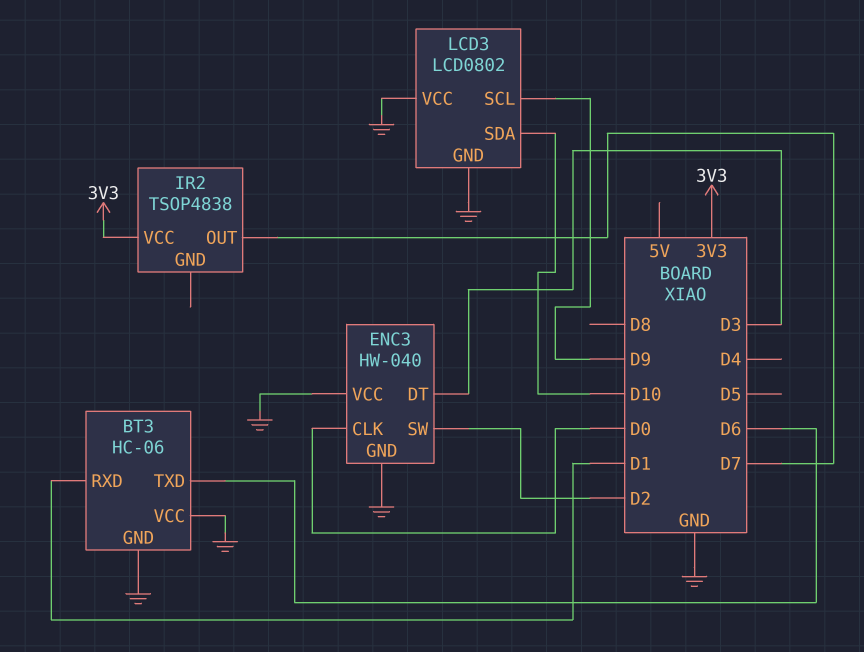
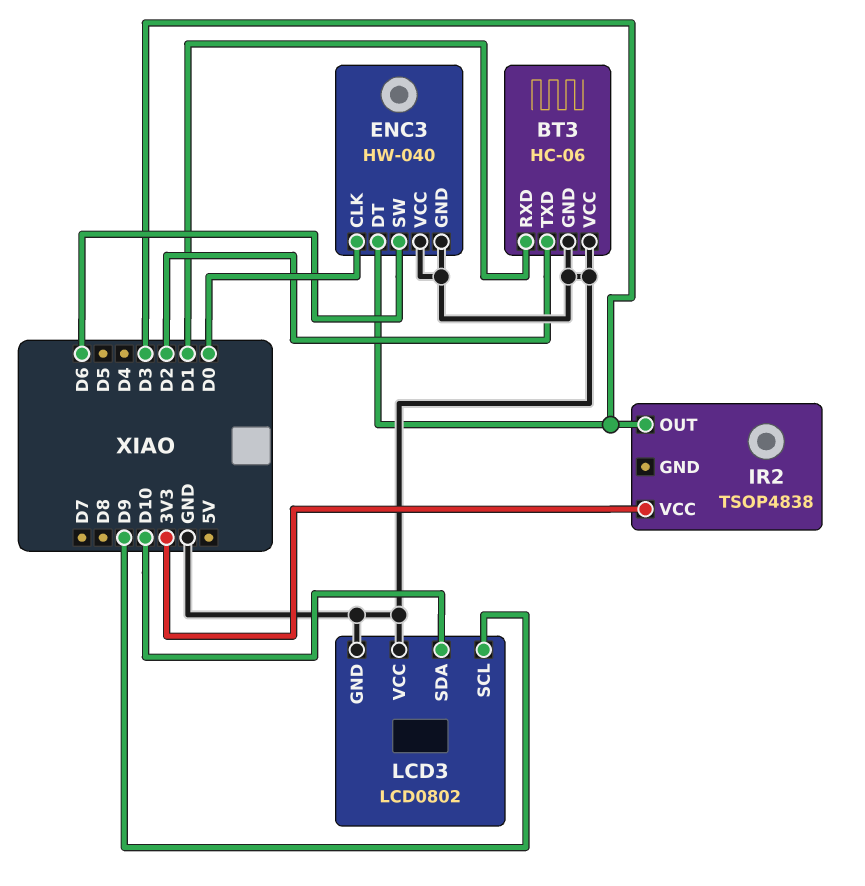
BT3 pin TXD: D6 -> D2
ENC3 pin SW: D2 -> D6
IR2 pin OUT: D7 -> D3

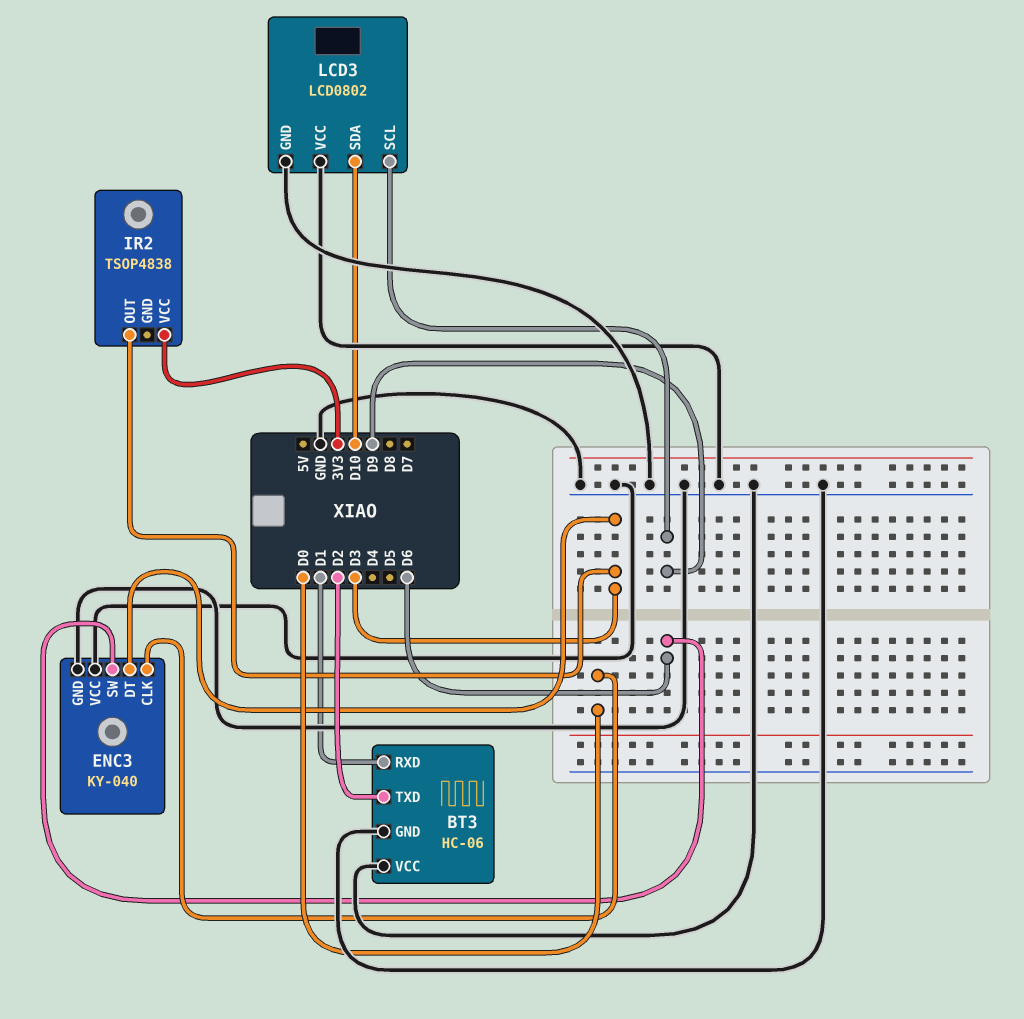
ENC3: HW-040 -> KY-040

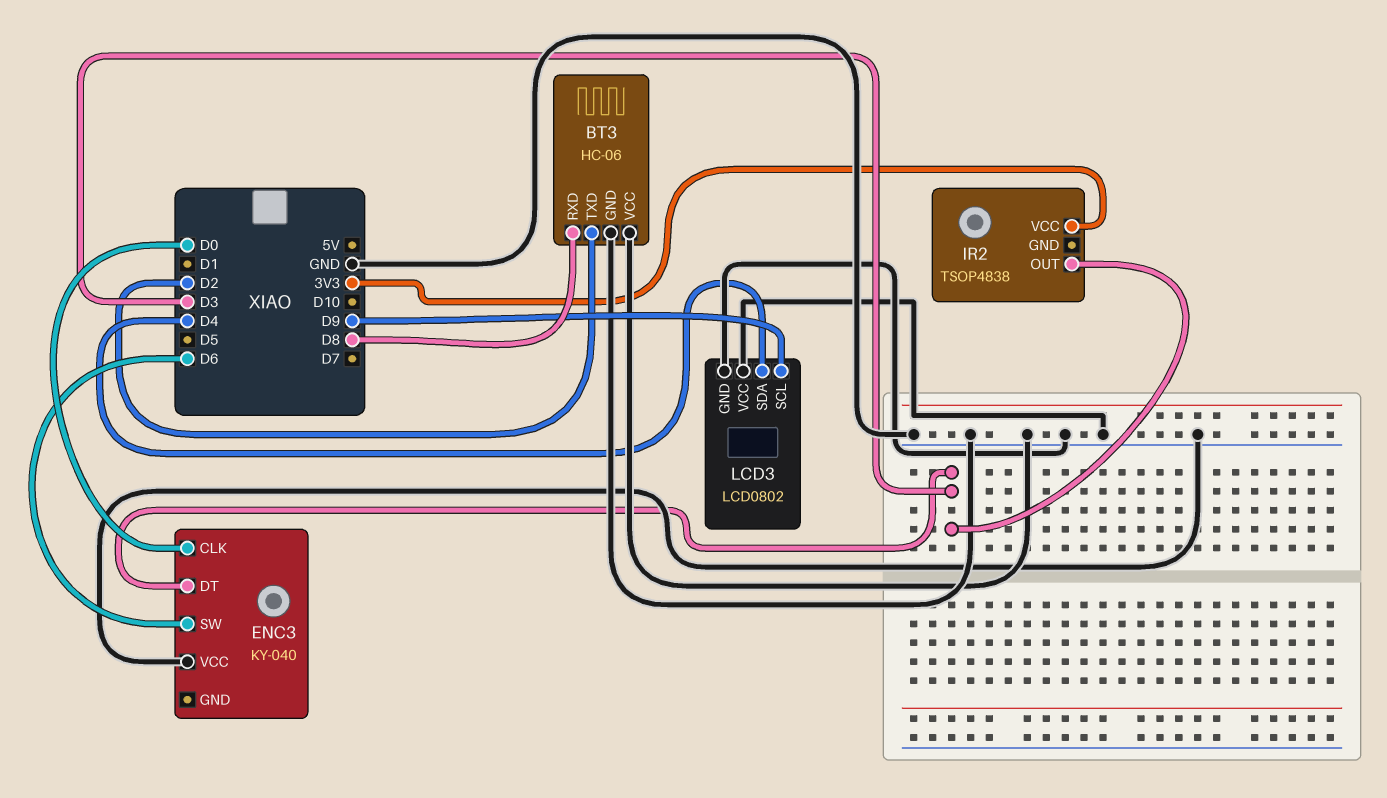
BT3 pin RXD: D1 -> D8
ENC3 pin GND: GND -> none
LCD3 pin SDA: D10 -> D4

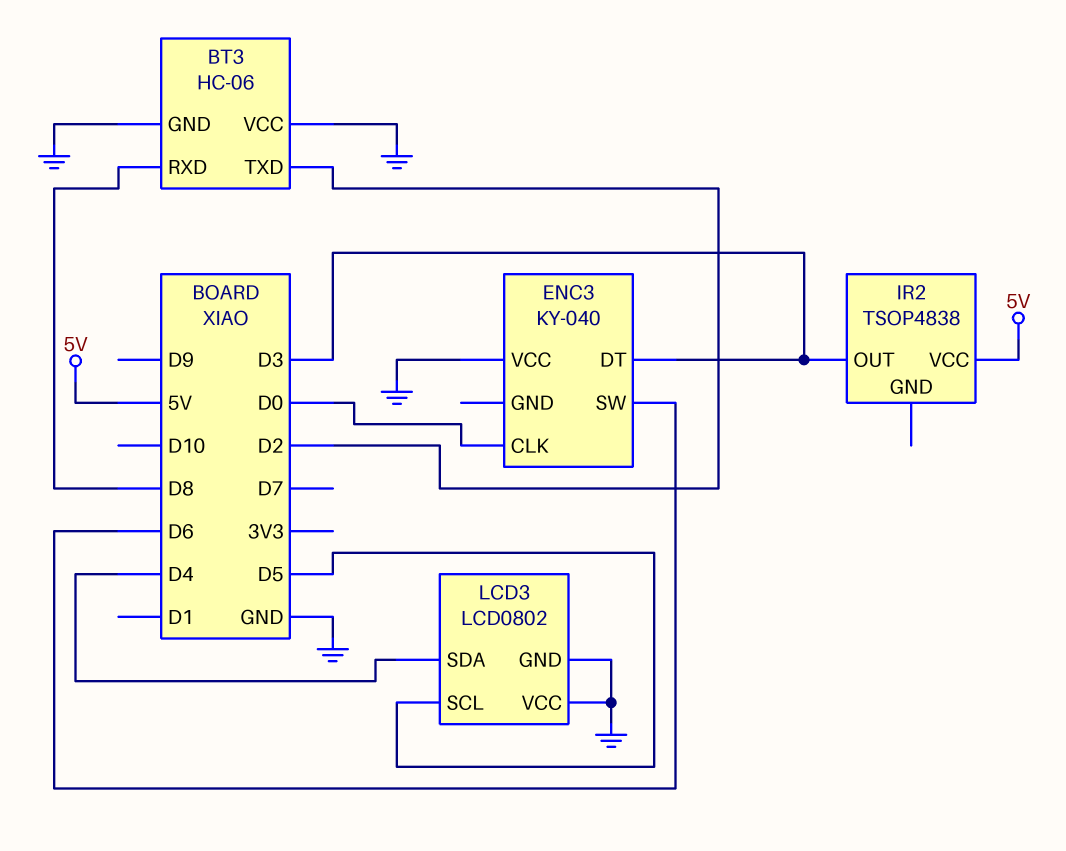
IR2 pin VCC: 3V3 -> 5V
LCD3 pin SCL: D9 -> D5

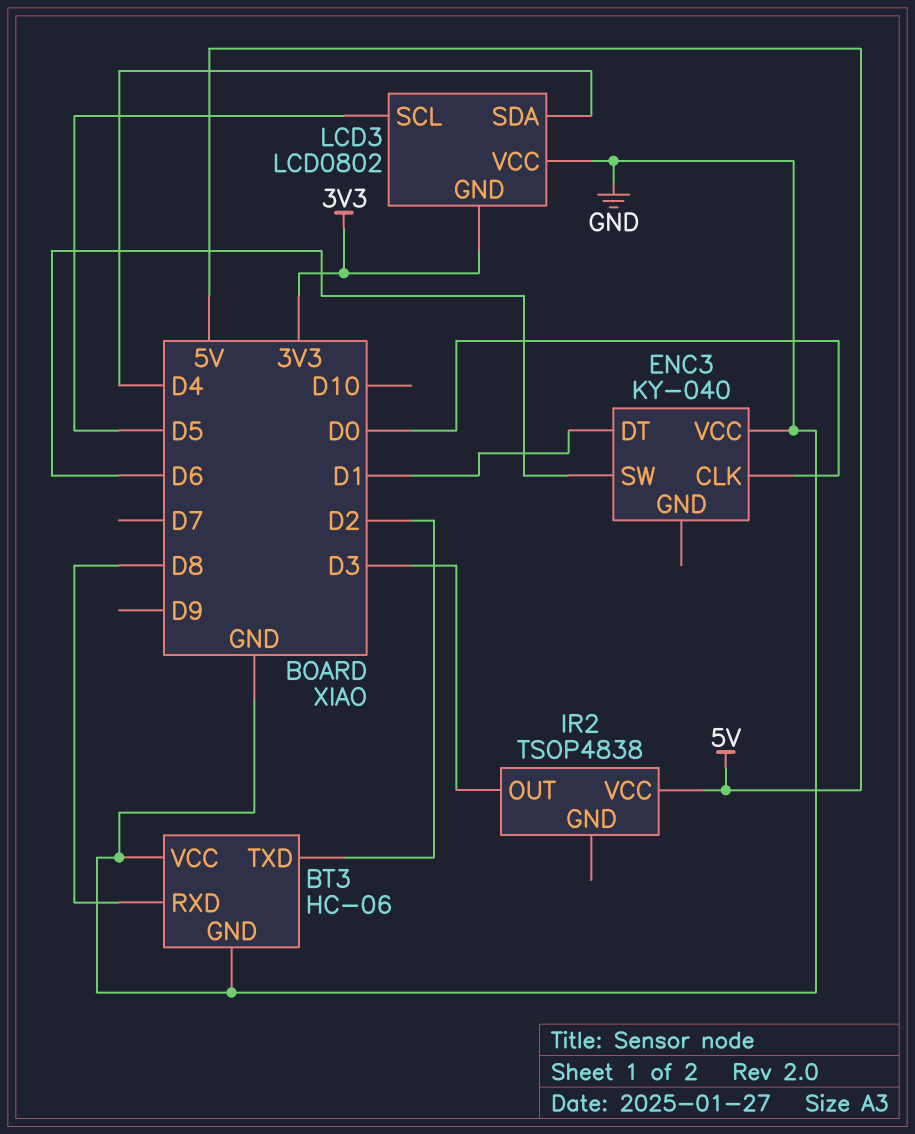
ENC3 pin DT: D3 -> D1
LCD3 pin GND: GND -> 3V3

